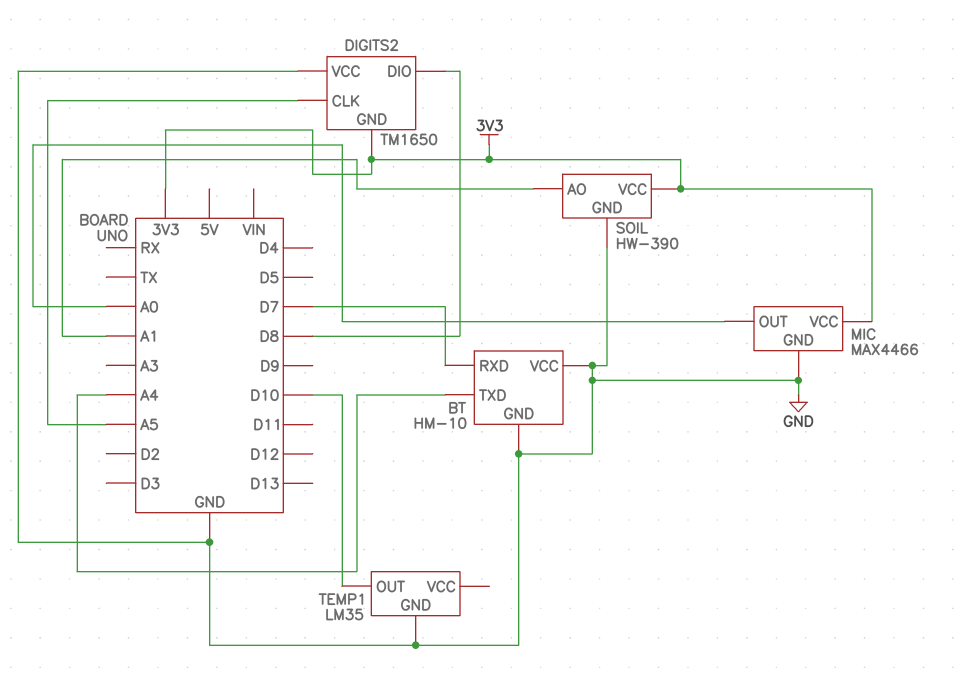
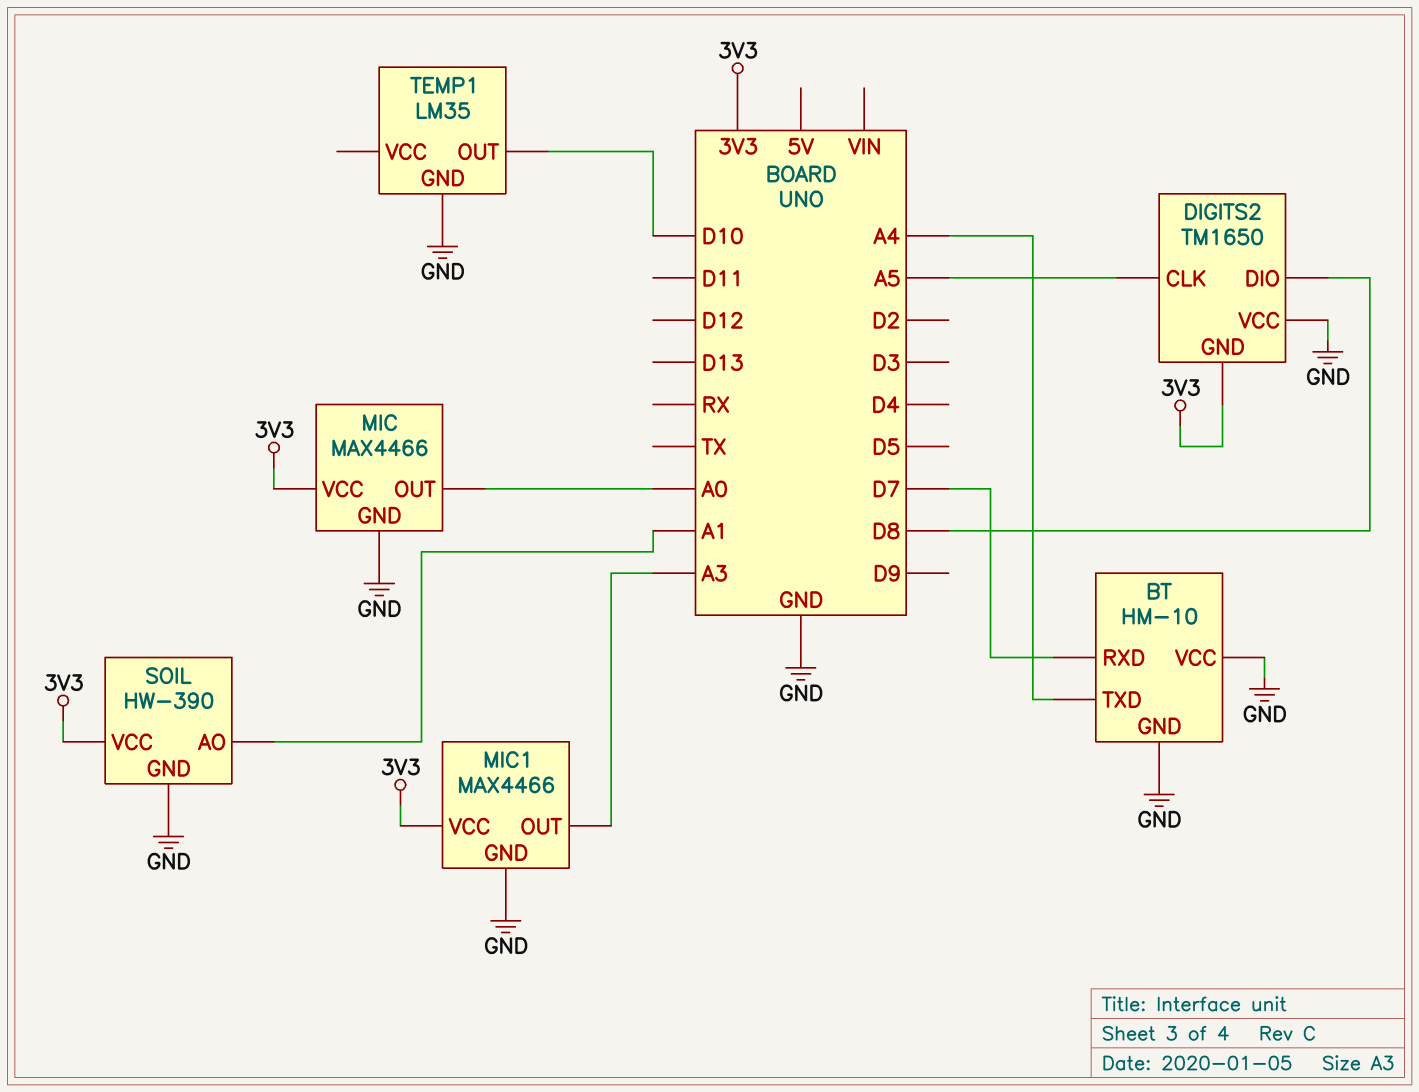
MIC1: none -> MAX4466
MIC1 pin GND: none -> GND
MIC1 pin OUT: none -> A3
MIC1 pin VCC: none -> 3V3

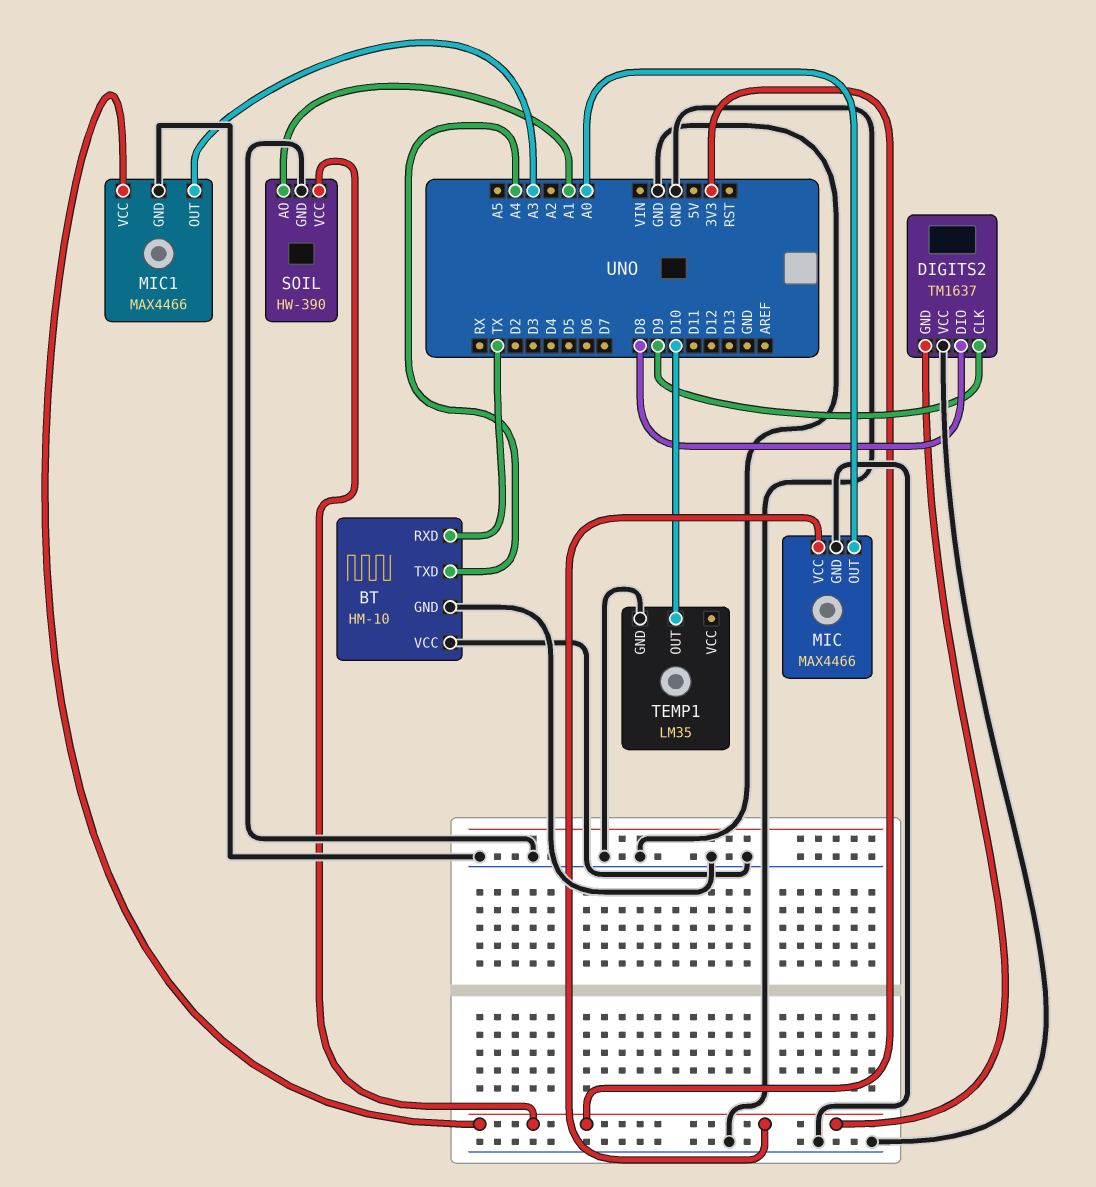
BT pin RXD: D7 -> TX
DIGITS2: TM1650 -> TM1637
DIGITS2 pin CLK: A5 -> D9

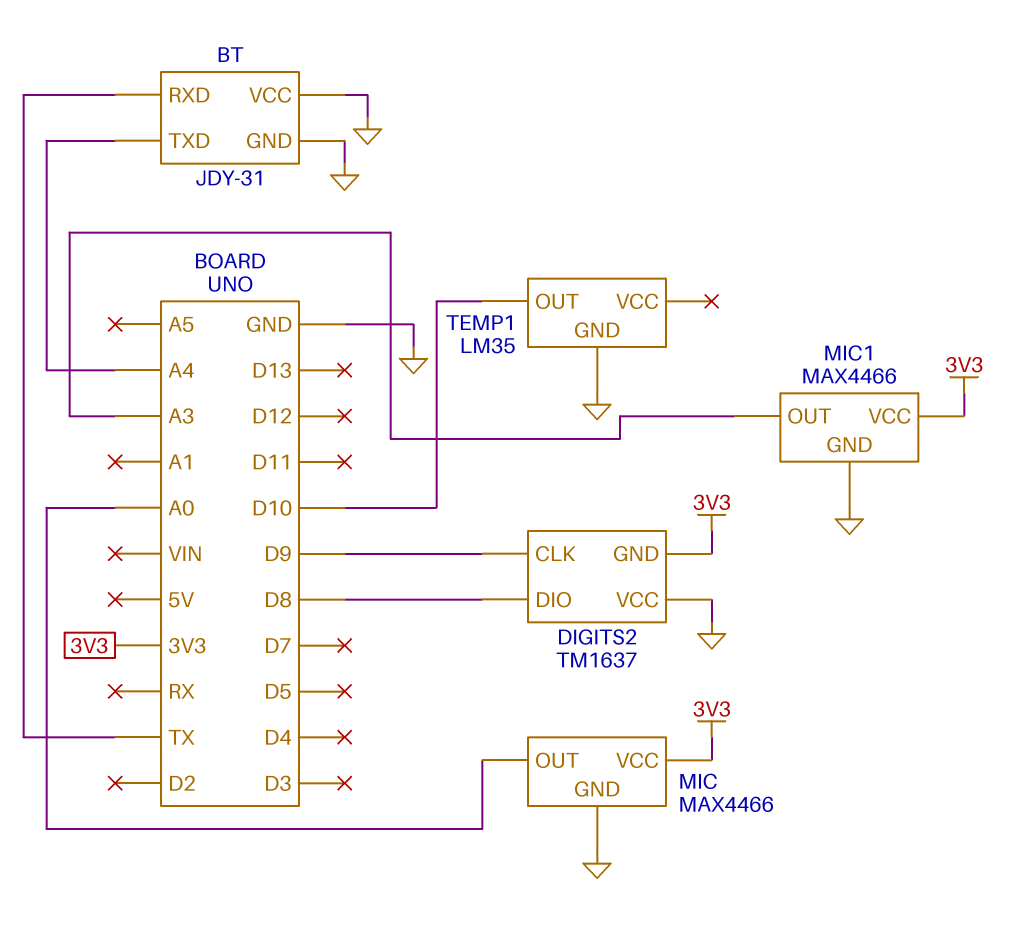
BT: HM-10 -> JDY-31
SOIL: HW-390 -> none
SOIL pin AO: A1 -> none
SOIL pin GND: GND -> none
SOIL pin VCC: 3V3 -> none

